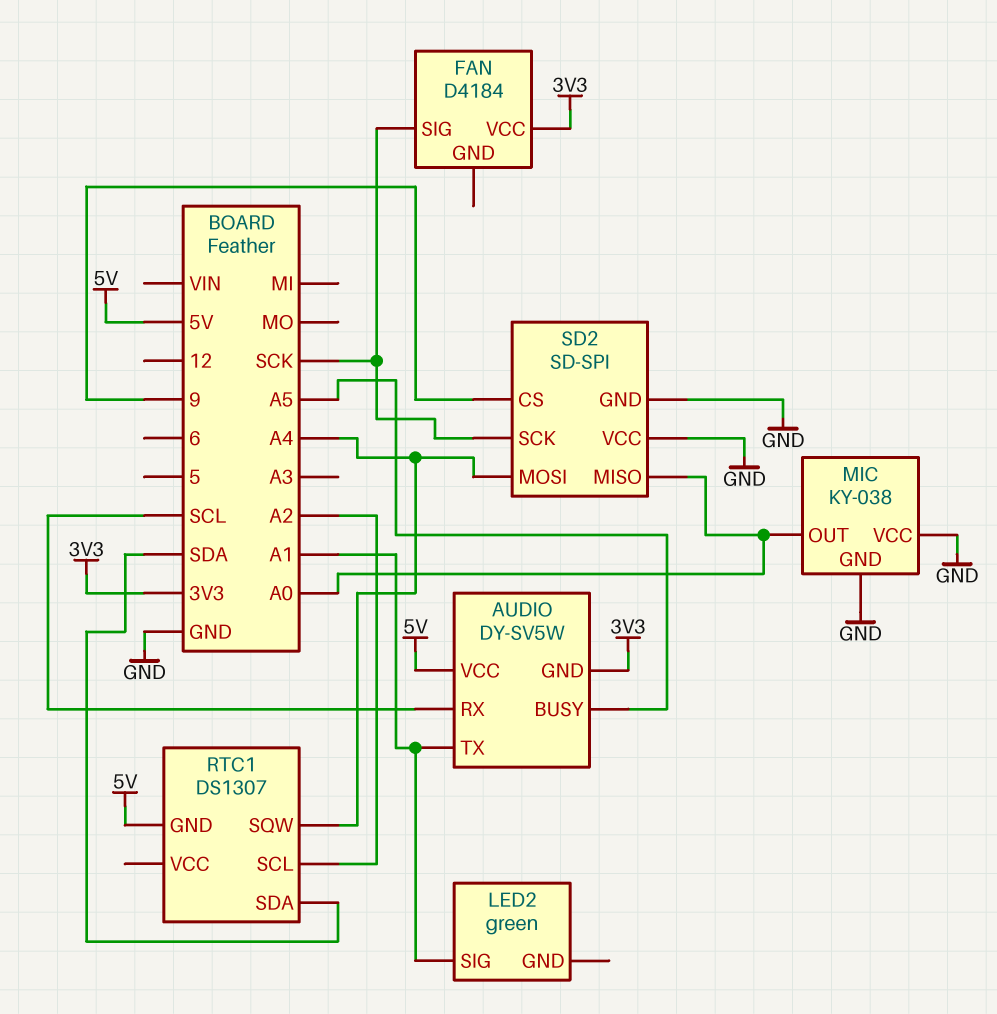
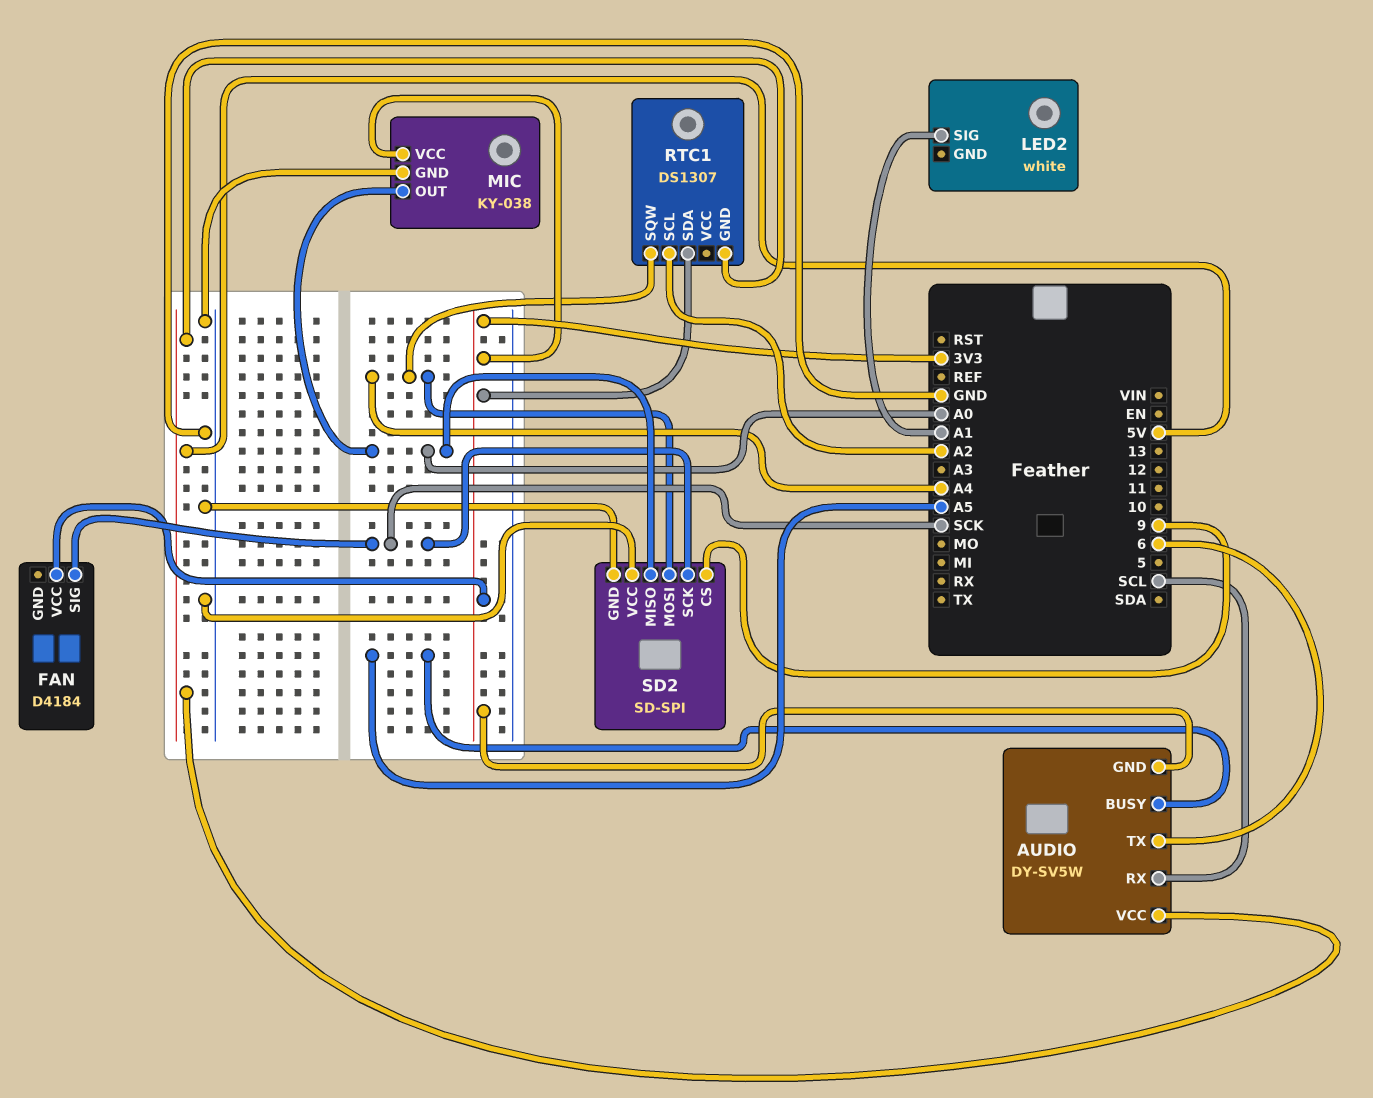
AUDIO pin TX: A1 -> 6
LED2: green -> white
MIC pin VCC: GND -> 3V3
RTC1 pin SDA: SDA -> 3V3

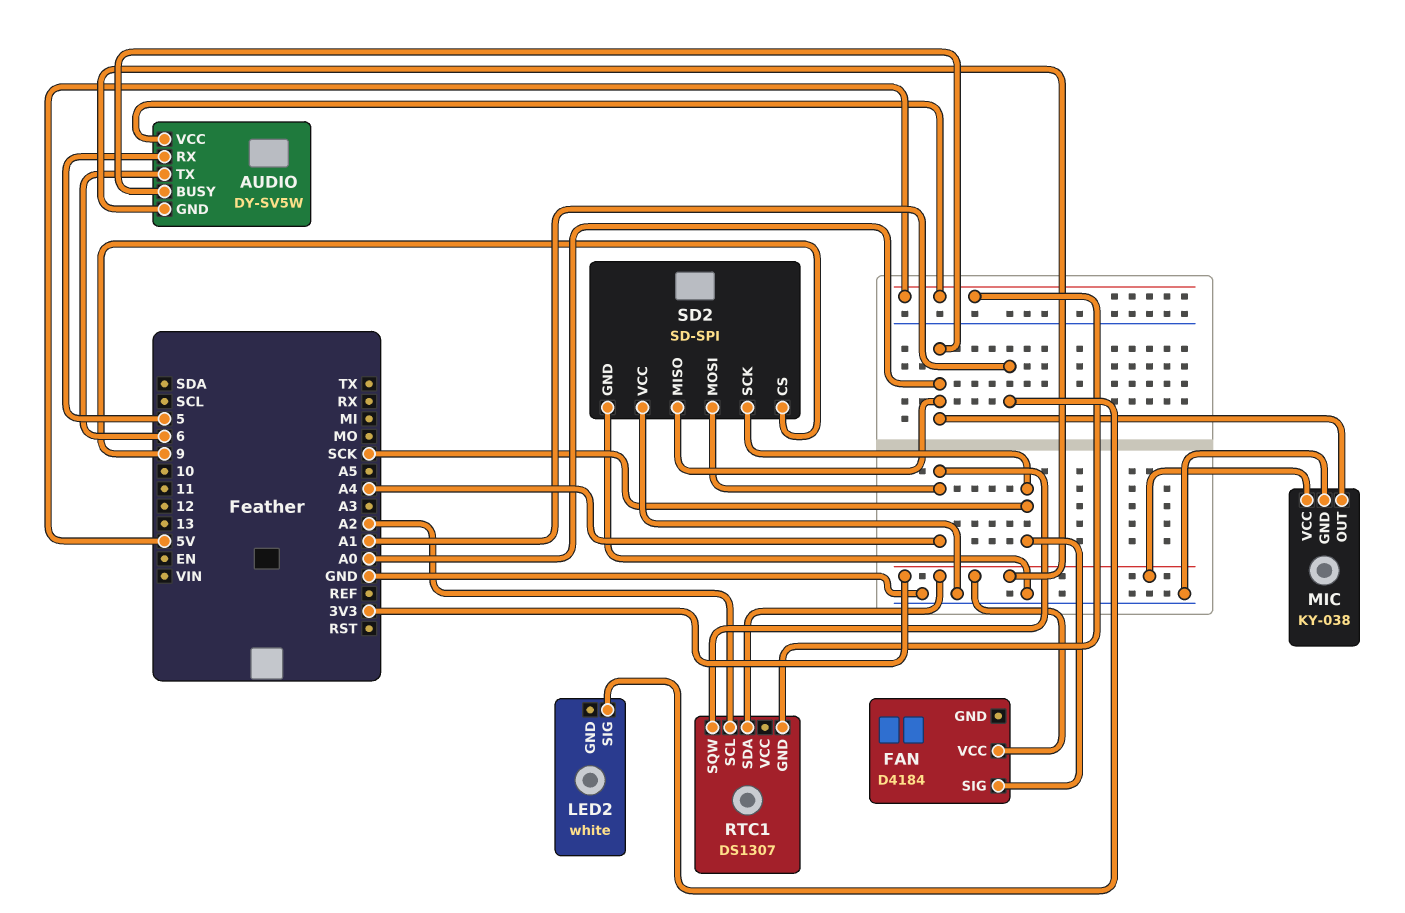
AUDIO pin BUSY: A5 -> A0
AUDIO pin RX: SCL -> 5

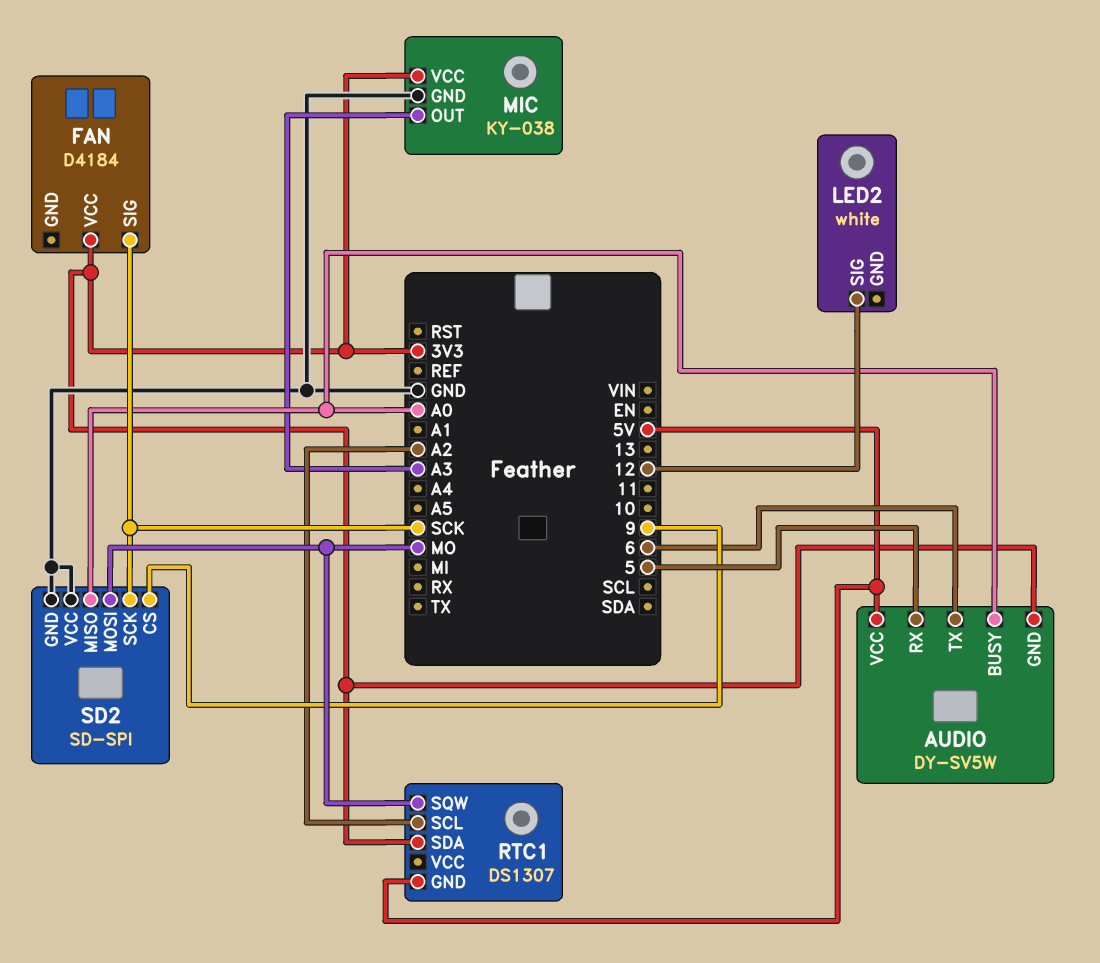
LED2 pin SIG: A1 -> 12
MIC pin OUT: A0 -> A3
RTC1 pin SQW: A4 -> MO
SD2 pin MOSI: A4 -> MO

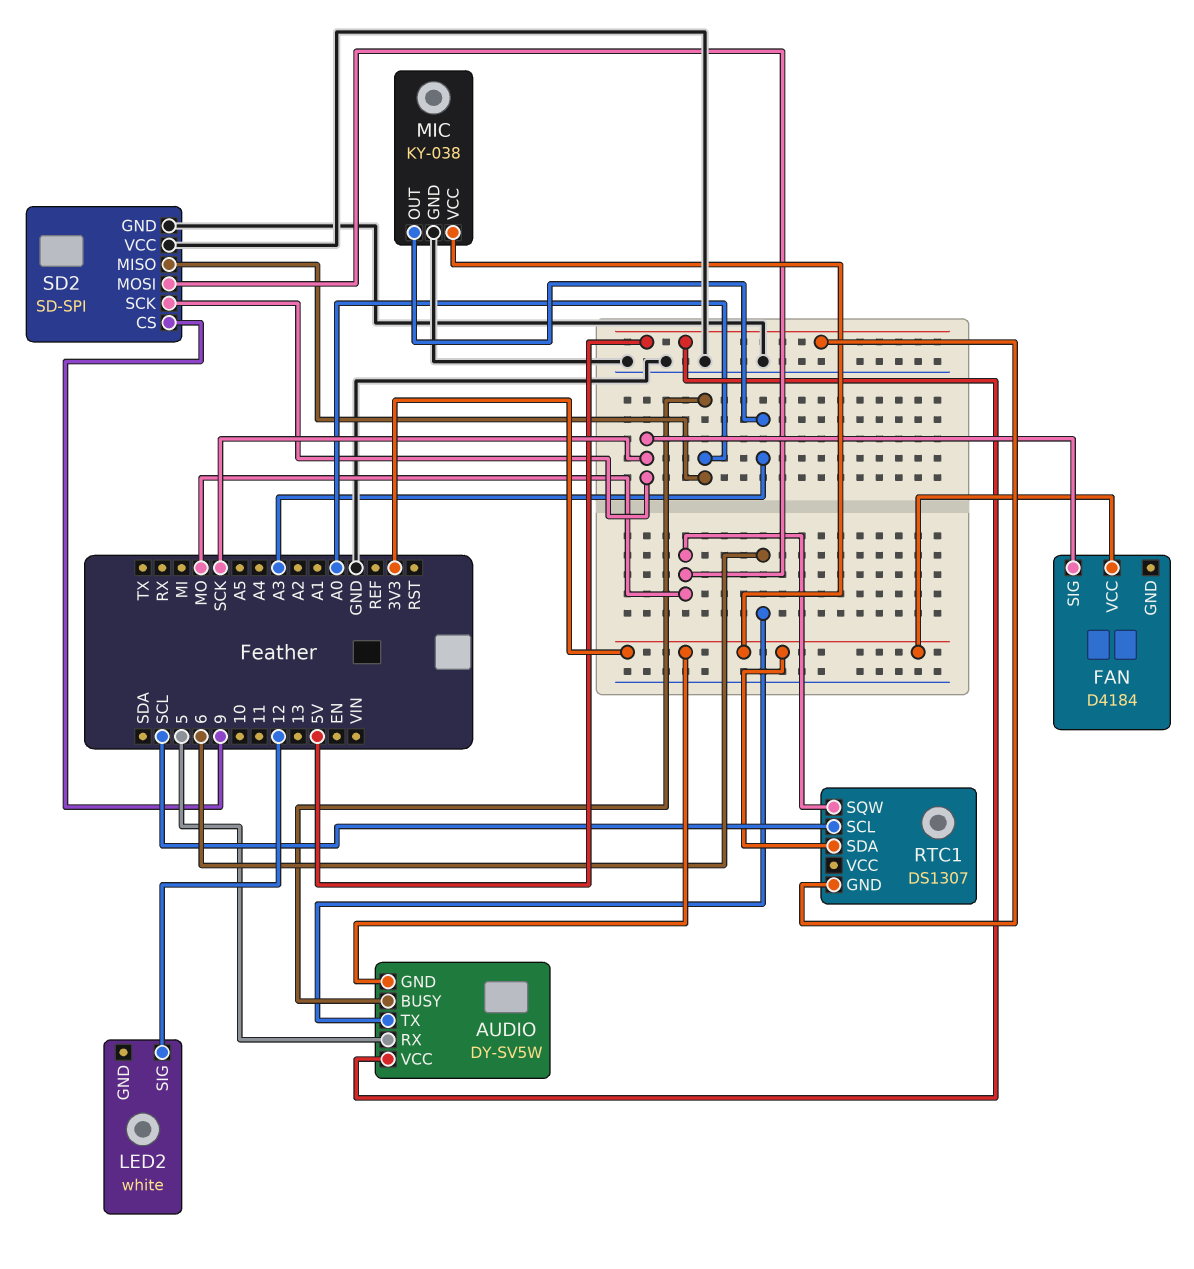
RTC1 pin SCL: A2 -> SCL

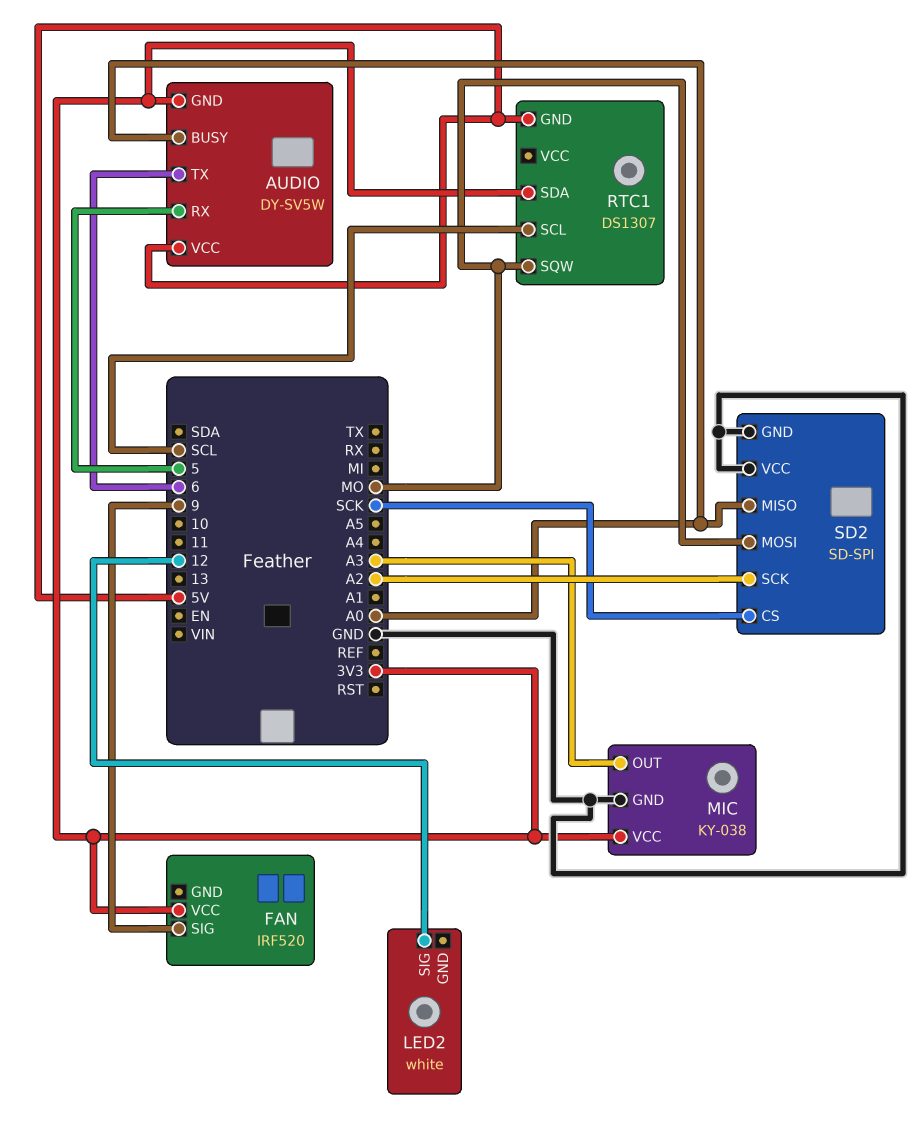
FAN: D4184 -> IRF520
FAN pin SIG: SCK -> 9
SD2 pin CS: 9 -> SCK
SD2 pin SCK: SCK -> A2

